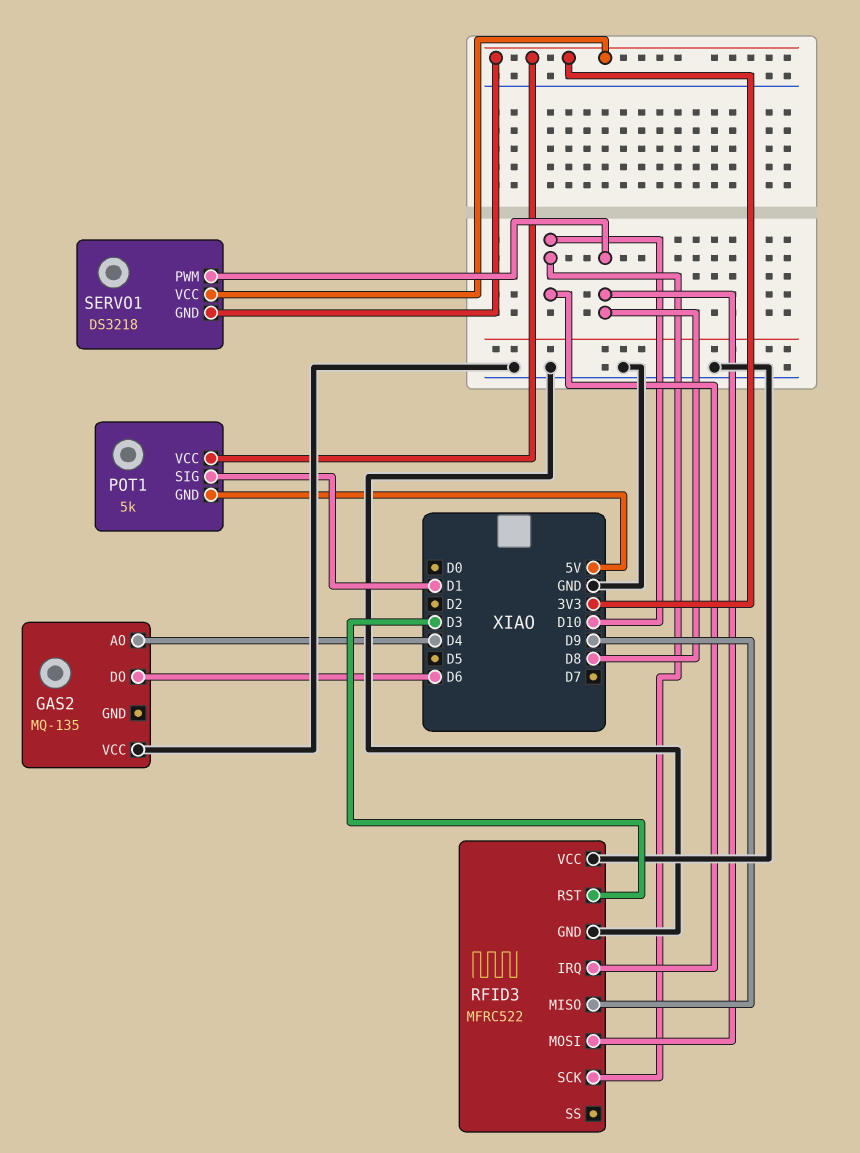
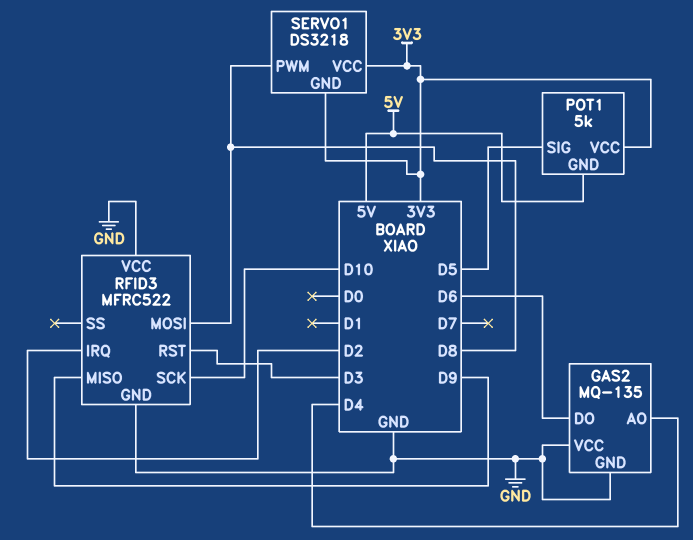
GAS2 pin GND: none -> GND
POT1 pin SIG: D1 -> D5
RFID3 pin IRQ: D10 -> D2

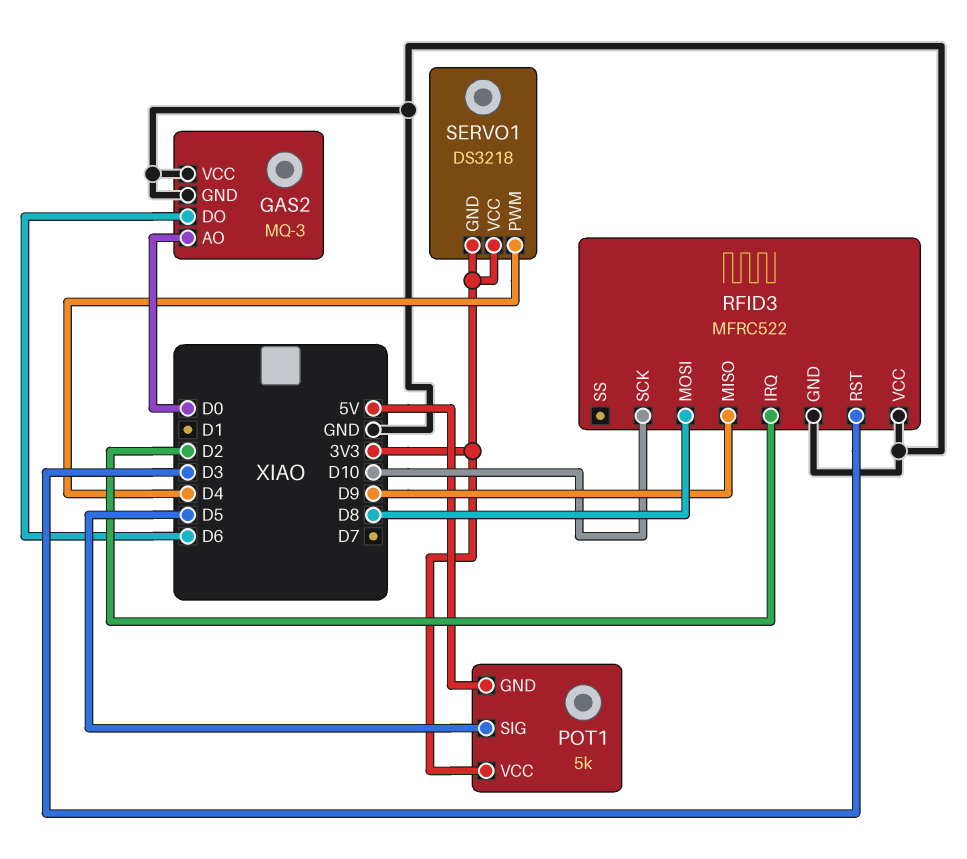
GAS2: MQ-135 -> MQ-3
GAS2 pin AO: D4 -> D0
SERVO1 pin PWM: D8 -> D4

